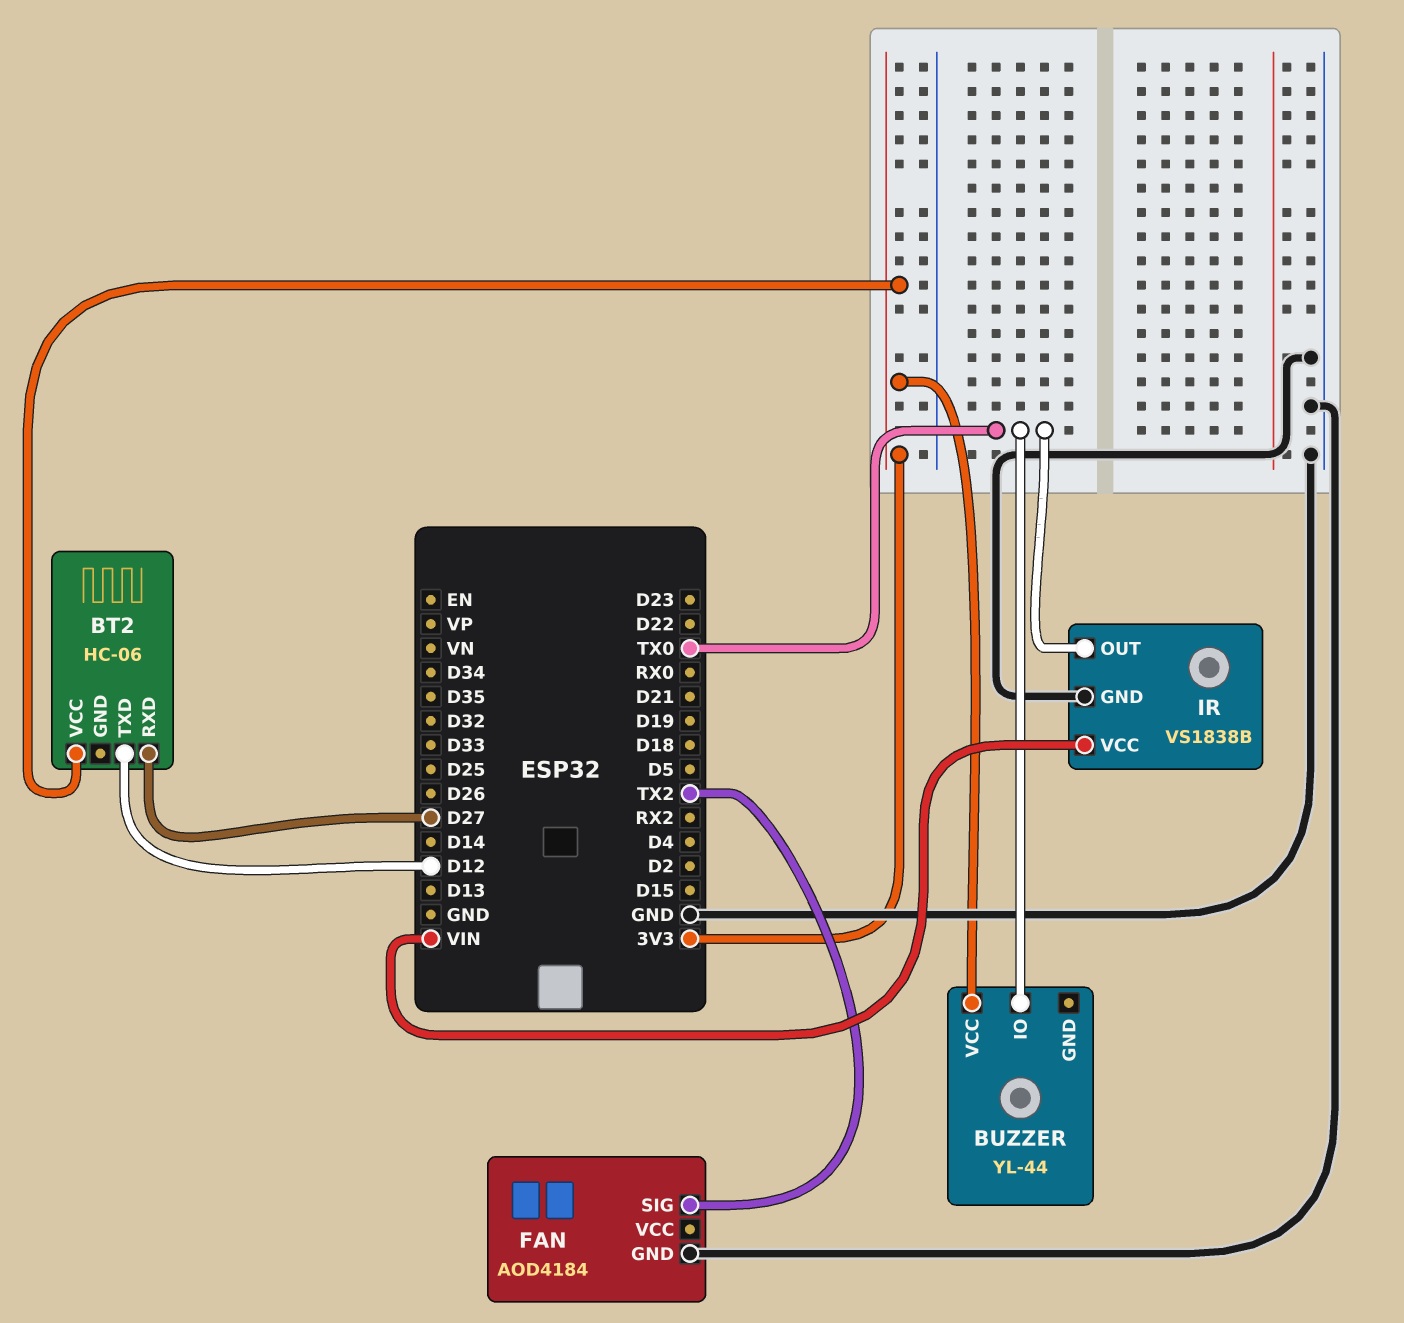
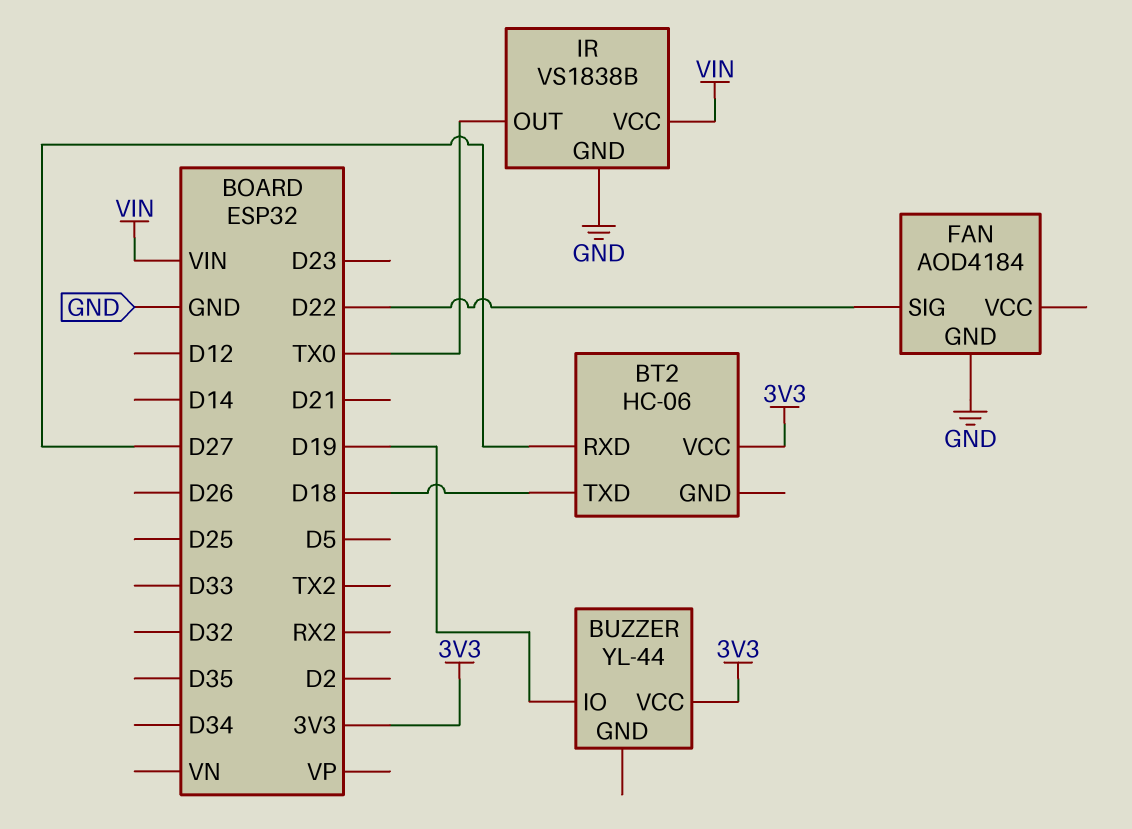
BT2 pin TXD: D12 -> D18
BUZZER pin IO: TX0 -> D19
FAN pin SIG: TX2 -> D22

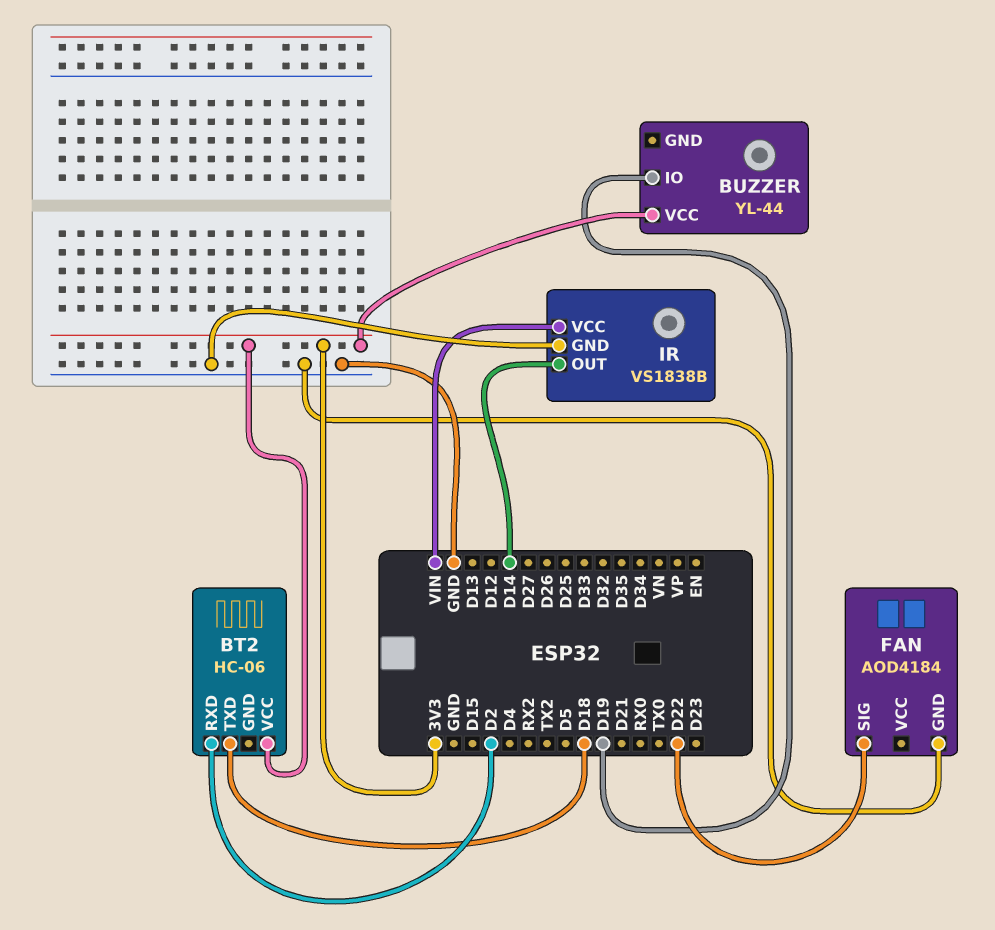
BT2 pin RXD: D27 -> D2
IR pin OUT: TX0 -> D14

